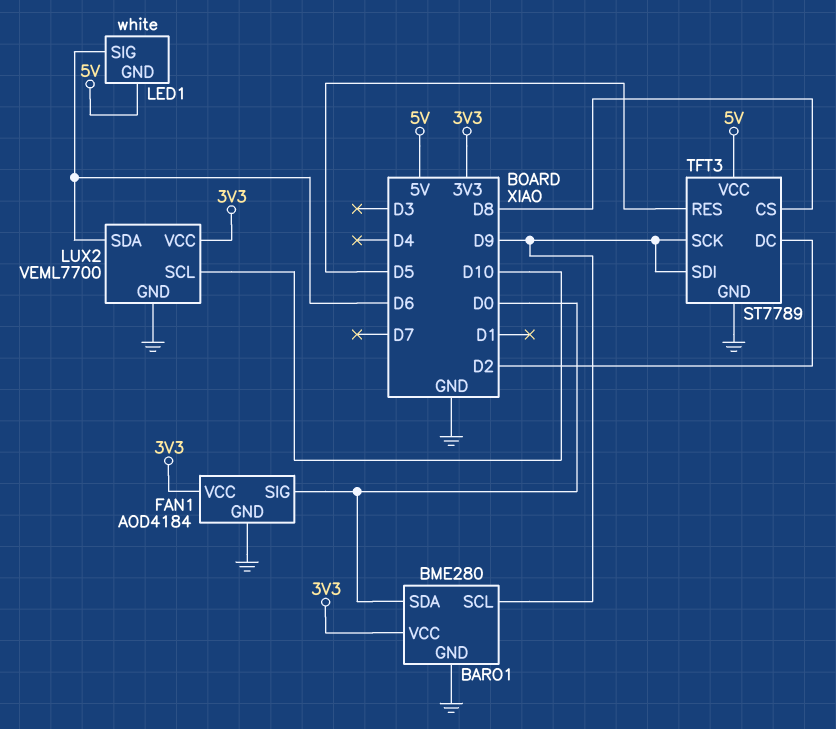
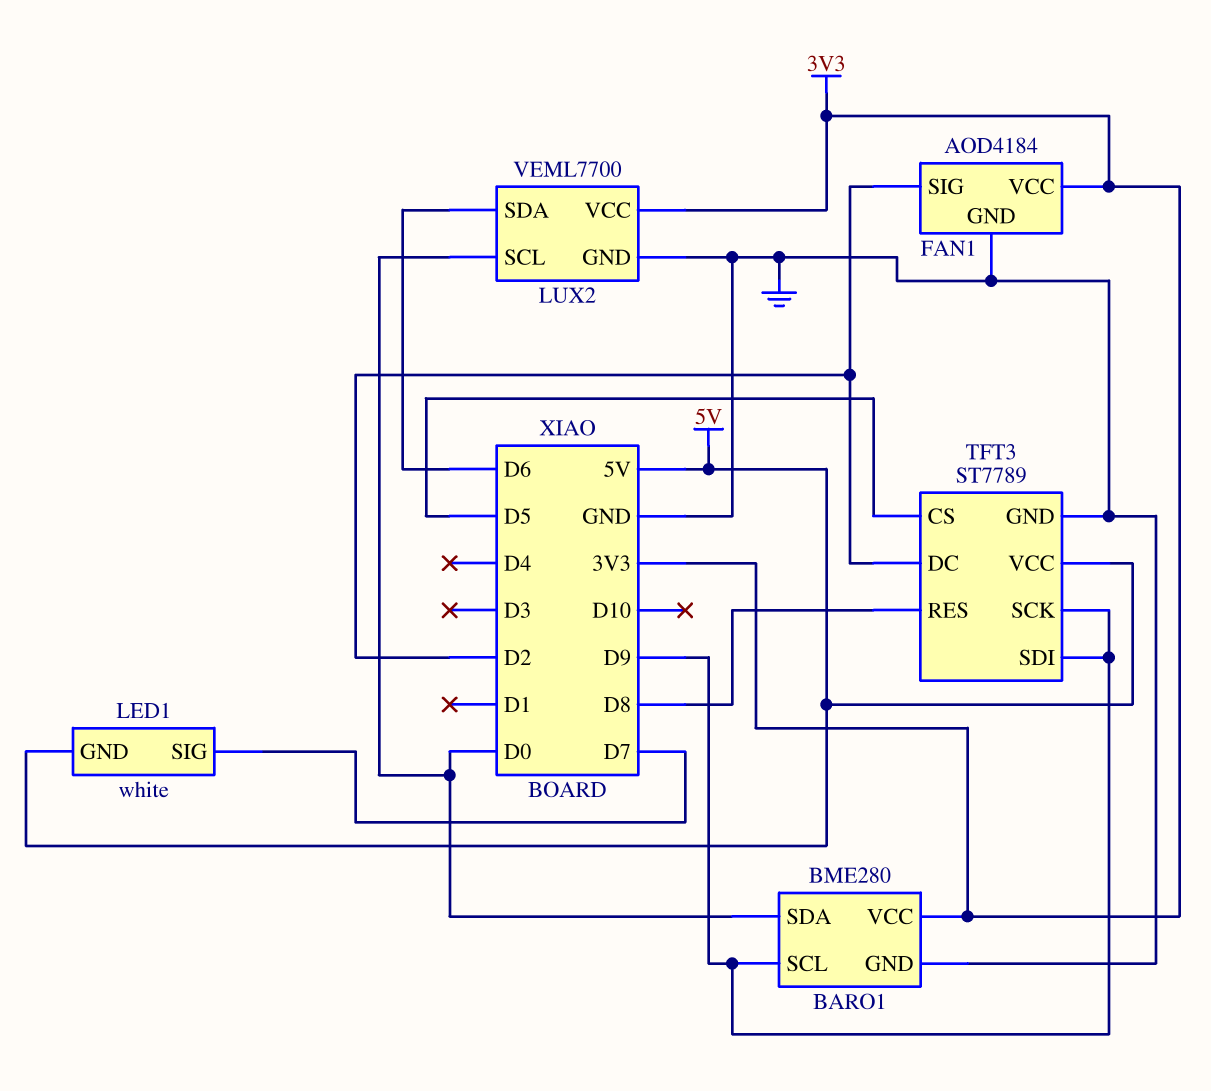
FAN1 pin SIG: D0 -> D2
LED1 pin SIG: D6 -> D7
LUX2 pin SCL: D10 -> D0
TFT3 pin CS: D8 -> D5
TFT3 pin RES: D5 -> D8

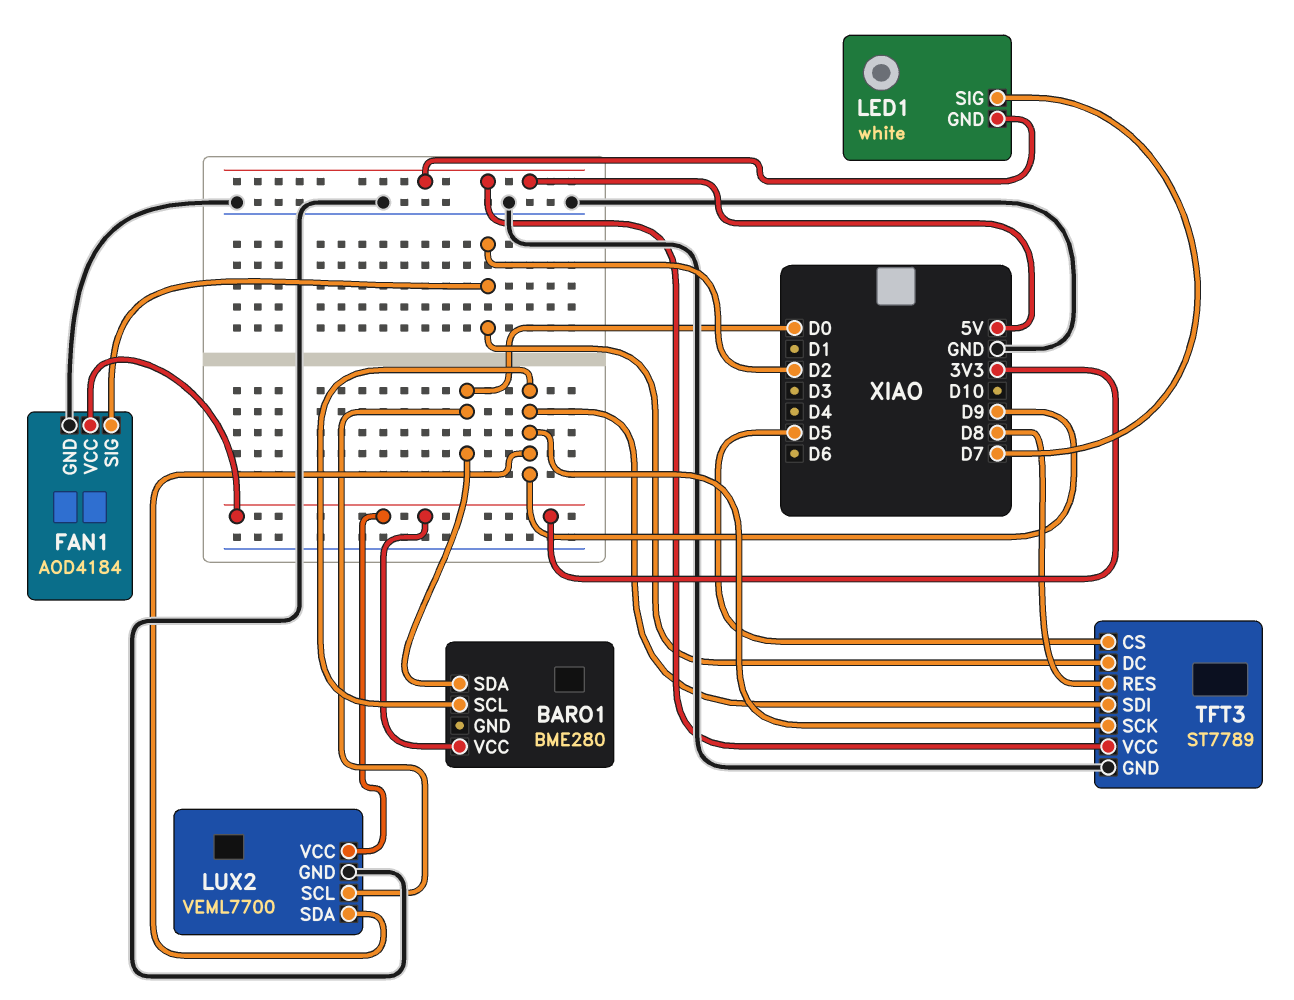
BARO1 pin GND: GND -> none
LUX2 pin SDA: D6 -> D9

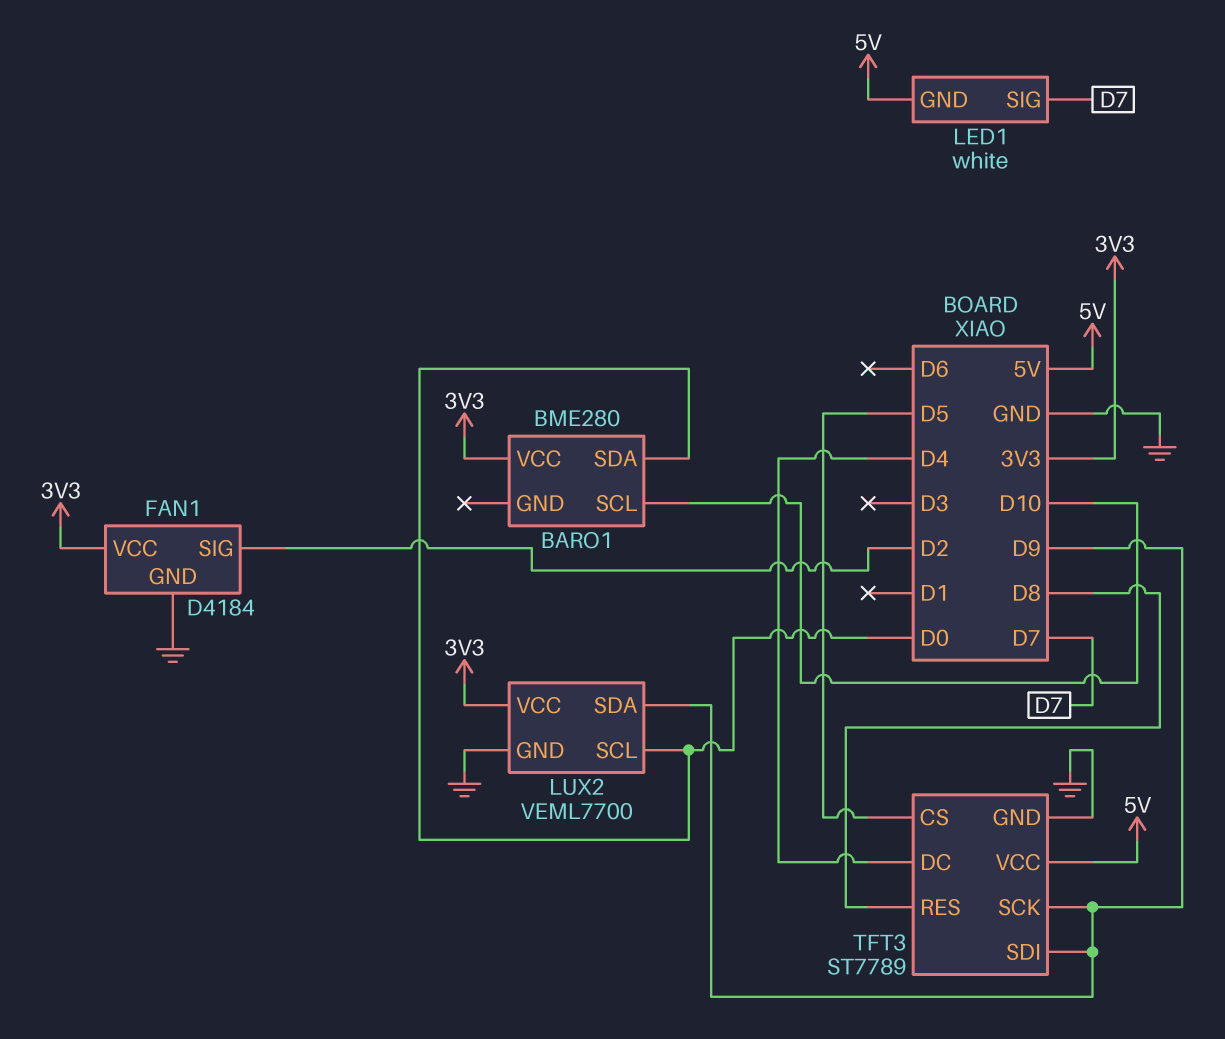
BARO1 pin SCL: D9 -> D10
FAN1: AOD4184 -> D4184
TFT3 pin DC: D2 -> D4

